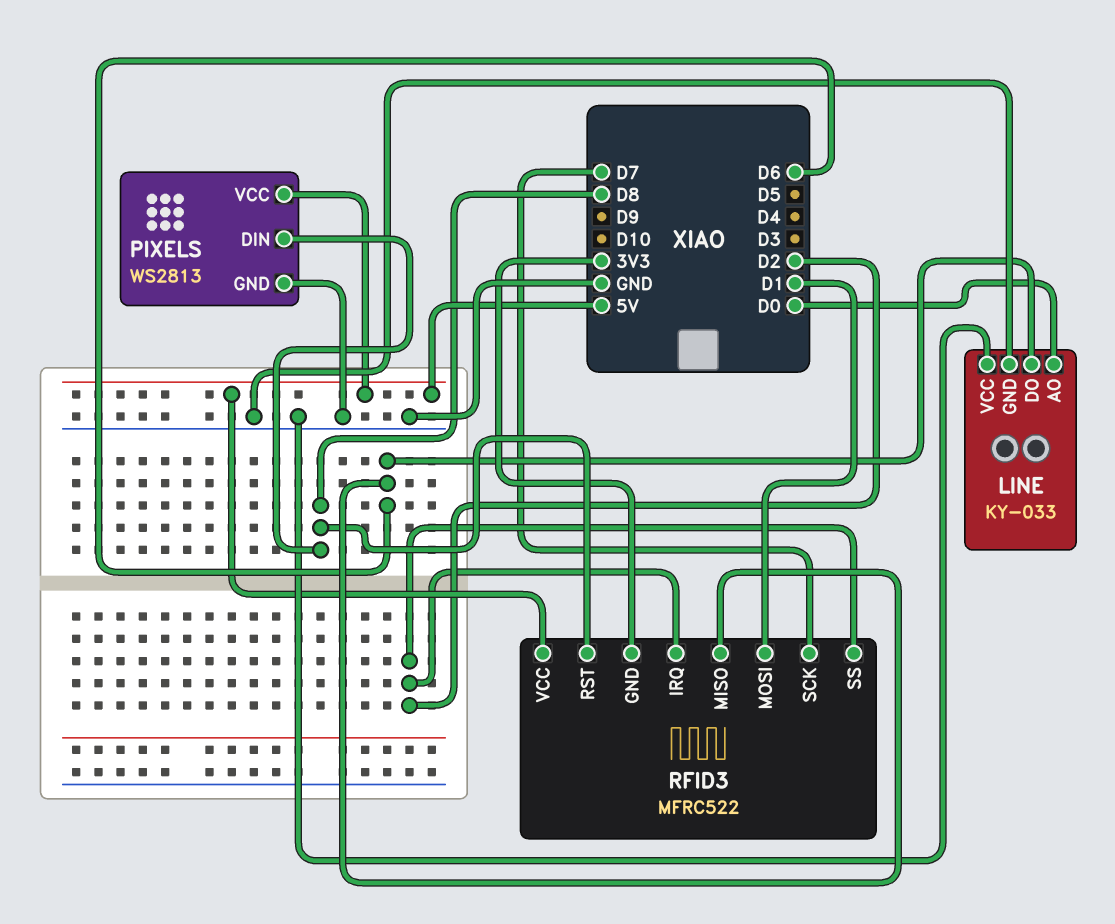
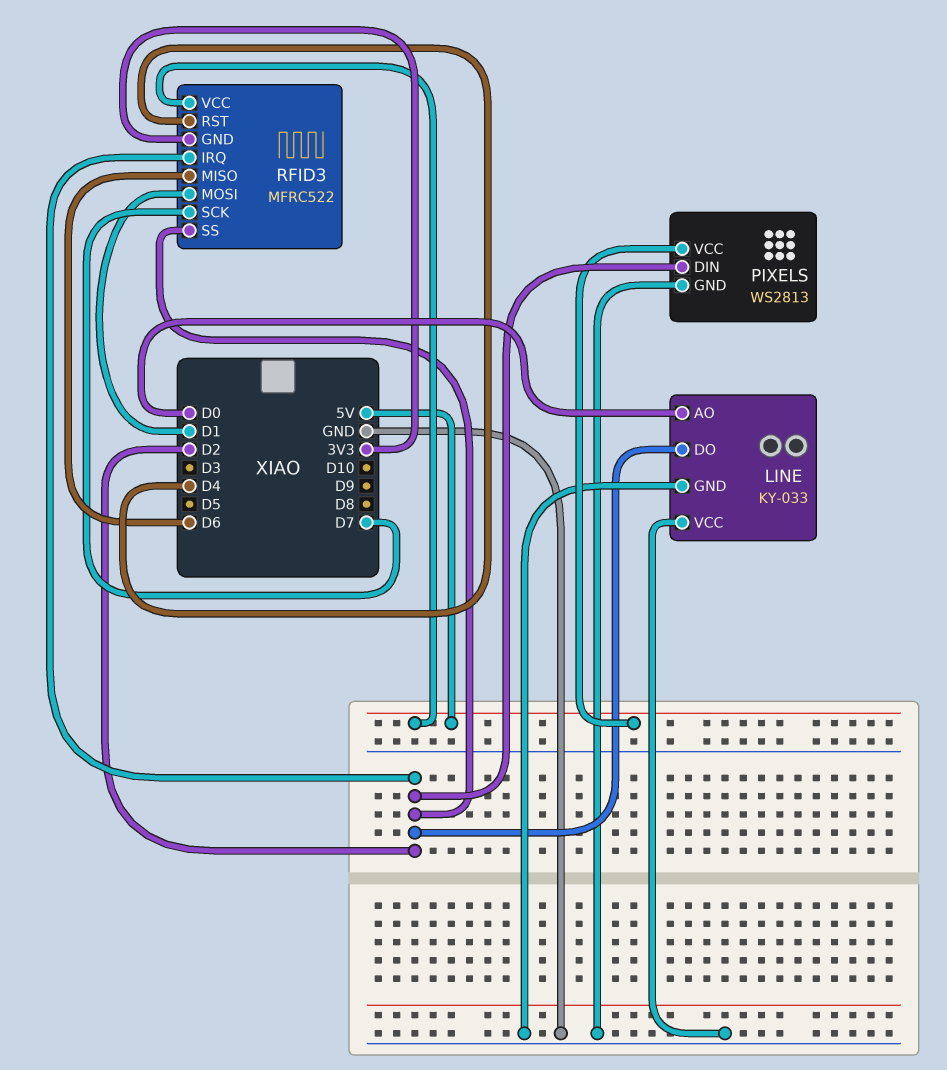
LINE pin DO: D6 -> D2
PIXELS pin DIN: D8 -> D2
RFID3 pin RST: D8 -> D4

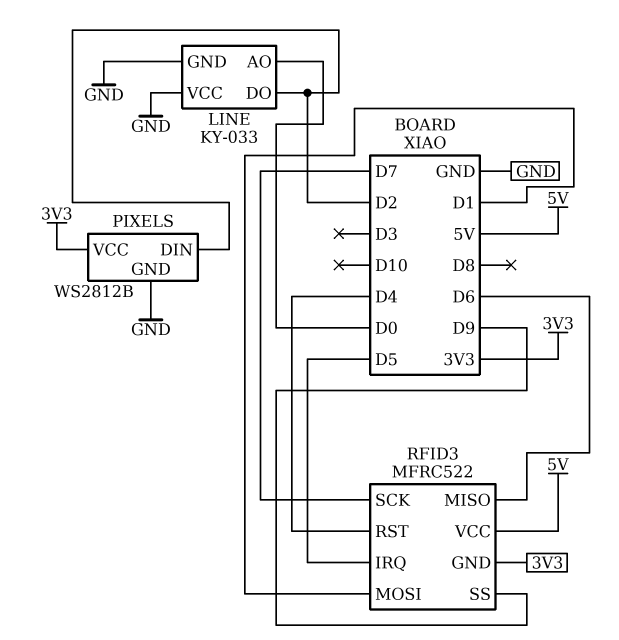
PIXELS: WS2813 -> WS2812B
PIXELS pin VCC: 5V -> 3V3
RFID3 pin IRQ: D2 -> D5
RFID3 pin SS: D2 -> D9

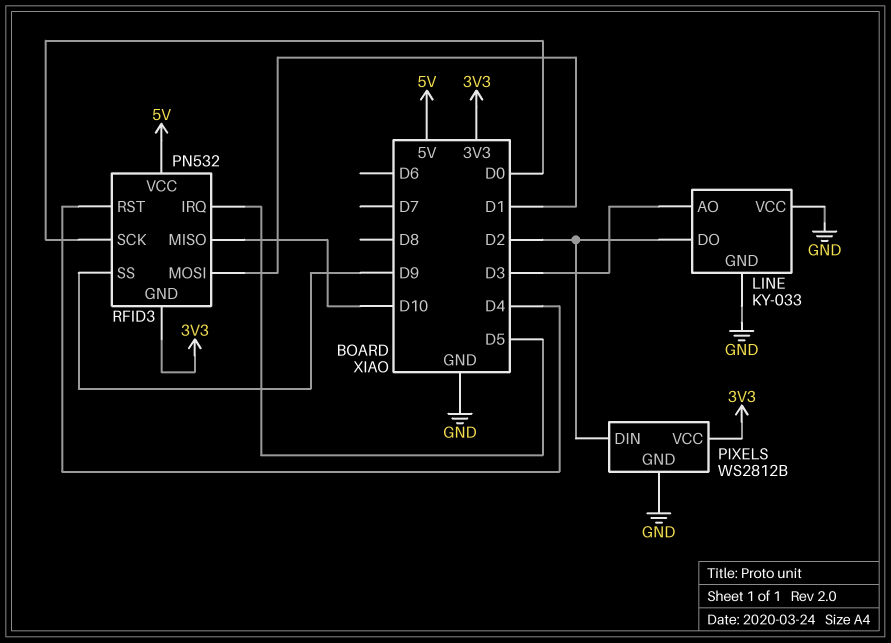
LINE pin AO: D0 -> D3
RFID3: MFRC522 -> PN532
RFID3 pin MISO: D6 -> D10
RFID3 pin SCK: D7 -> D0

